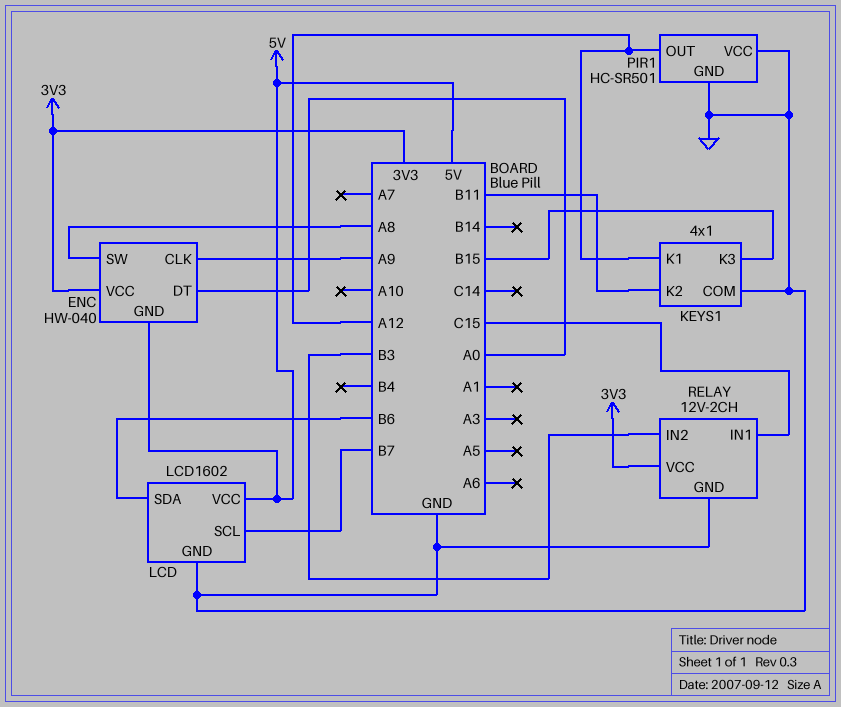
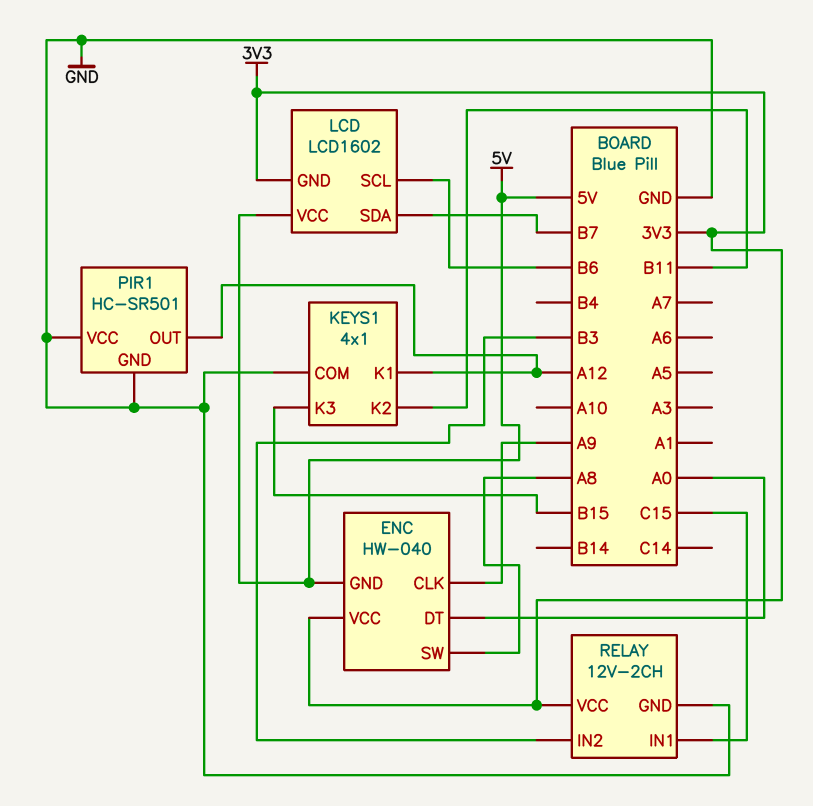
LCD pin GND: GND -> 3V3
LCD pin SCL: B7 -> B6
LCD pin SDA: B6 -> B7

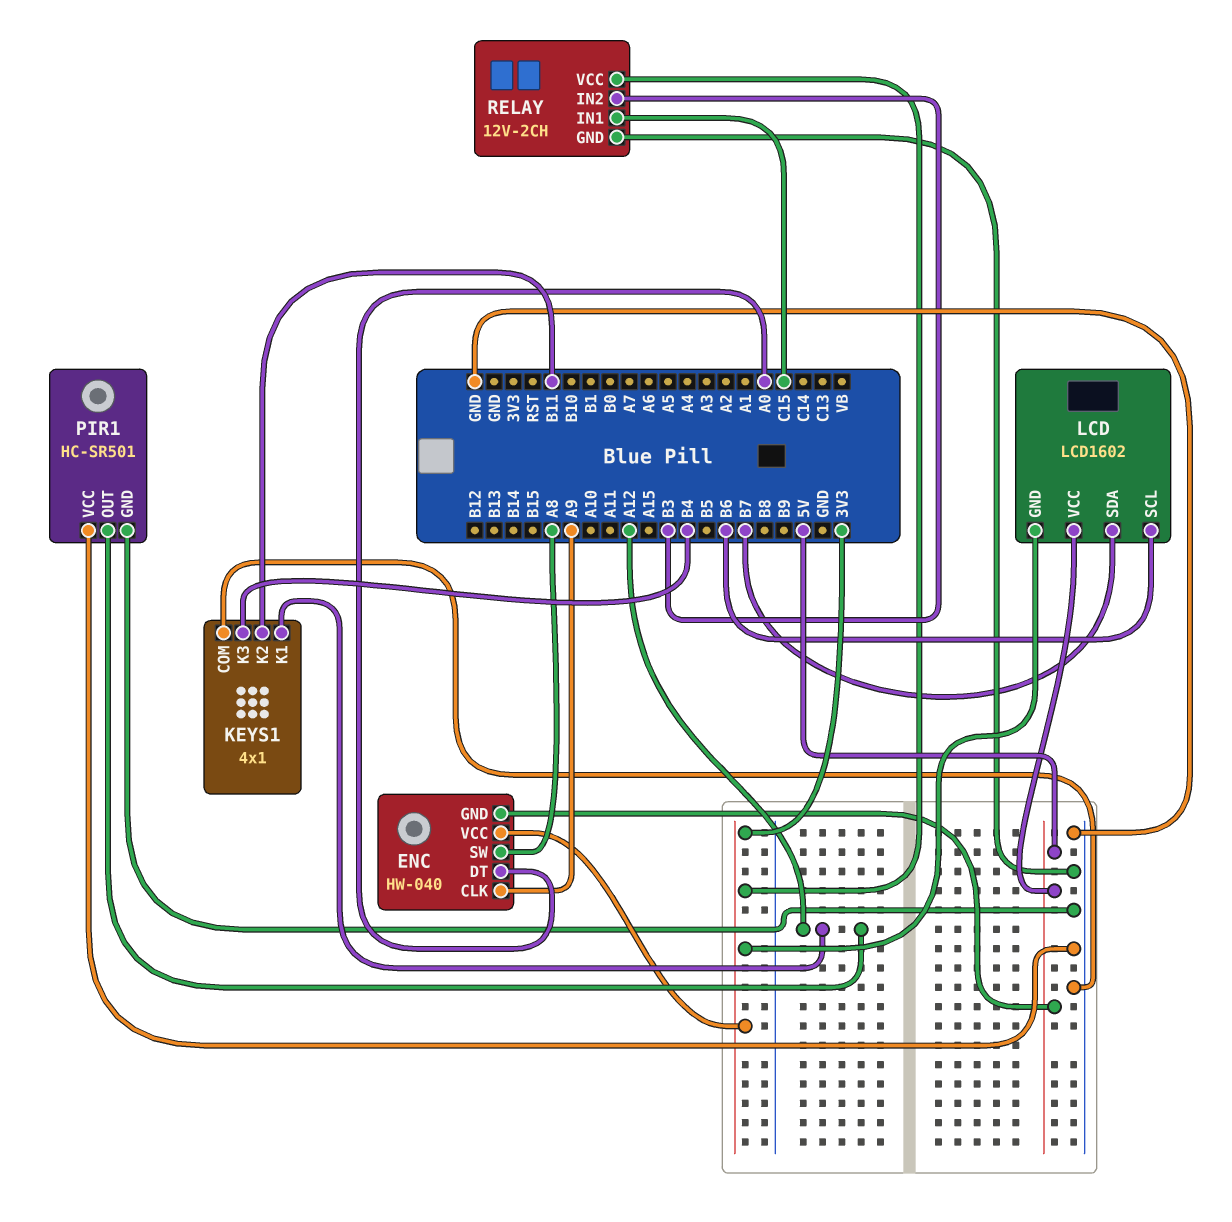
KEYS1 pin K3: B15 -> B4

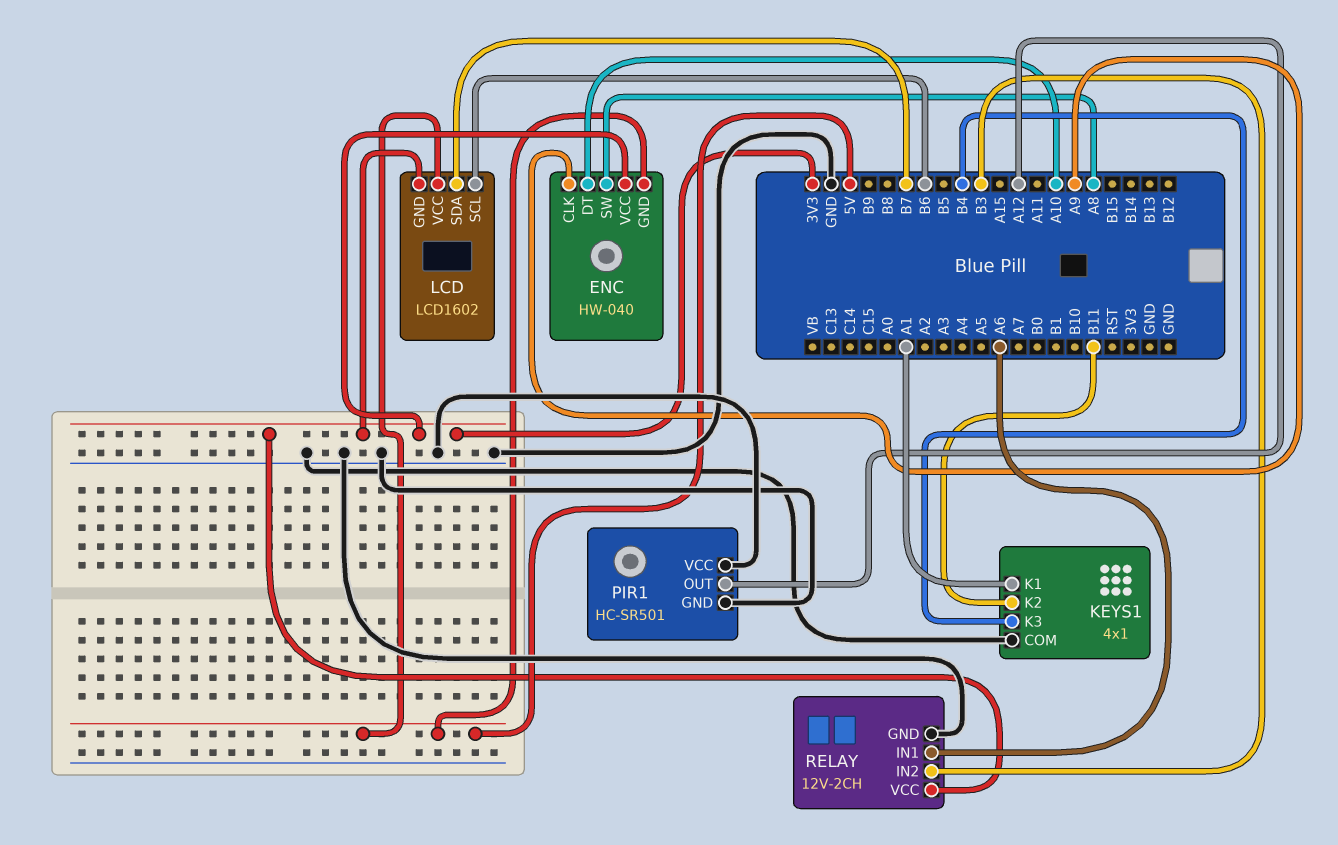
ENC pin DT: A0 -> A10
KEYS1 pin K1: A12 -> A1
RELAY pin IN1: C15 -> A6

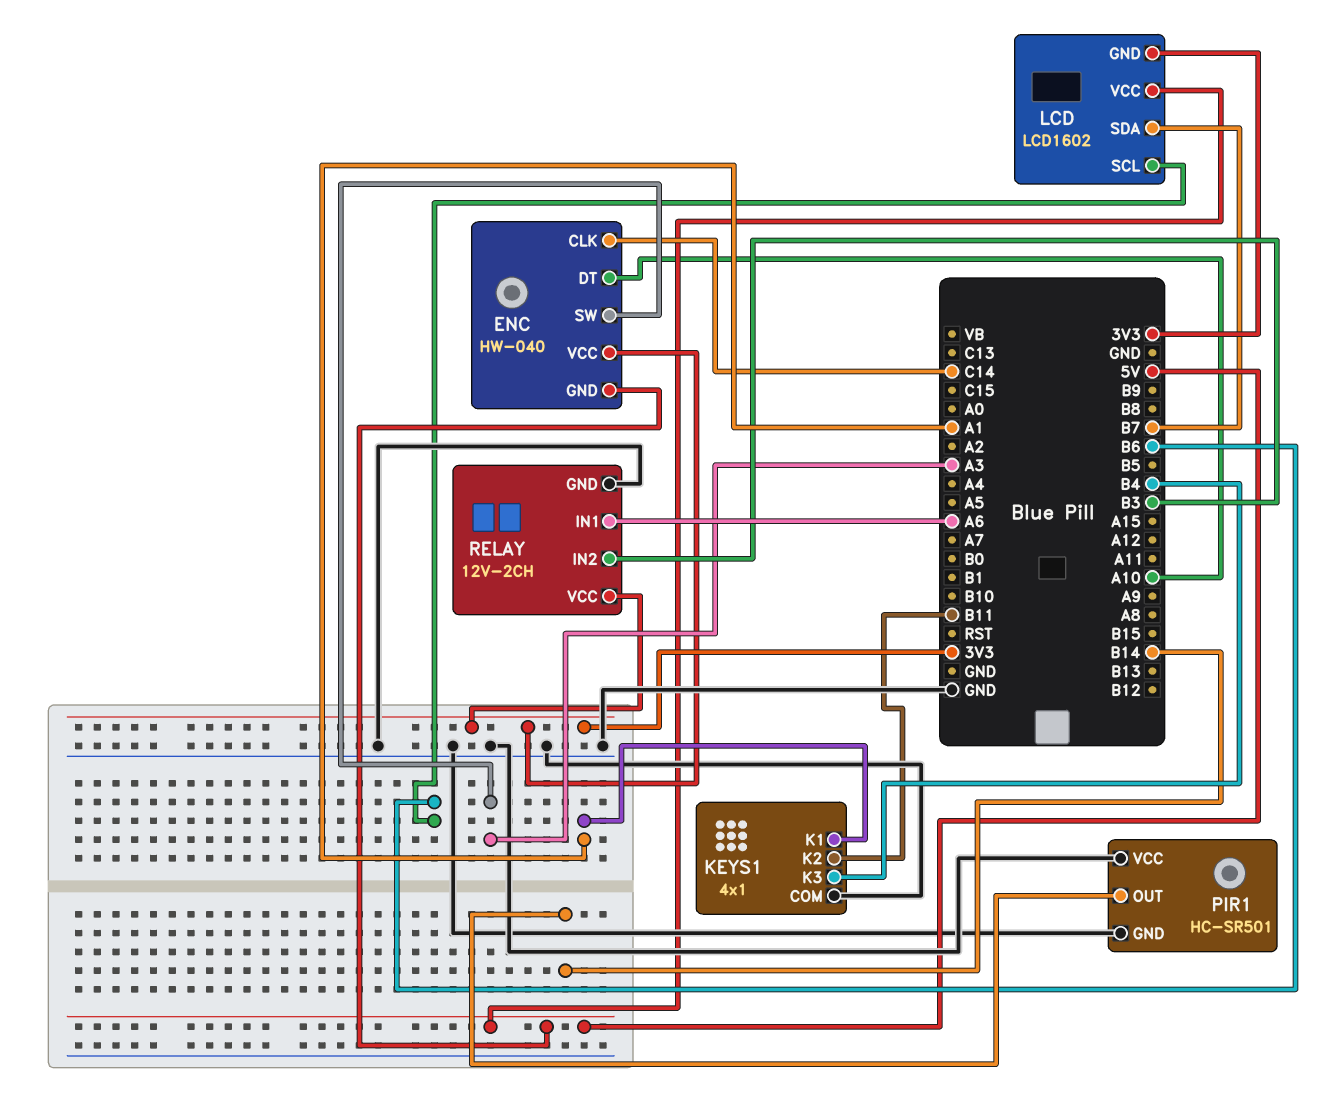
ENC pin CLK: A9 -> C14
ENC pin SW: A8 -> A3
PIR1 pin OUT: A12 -> B14

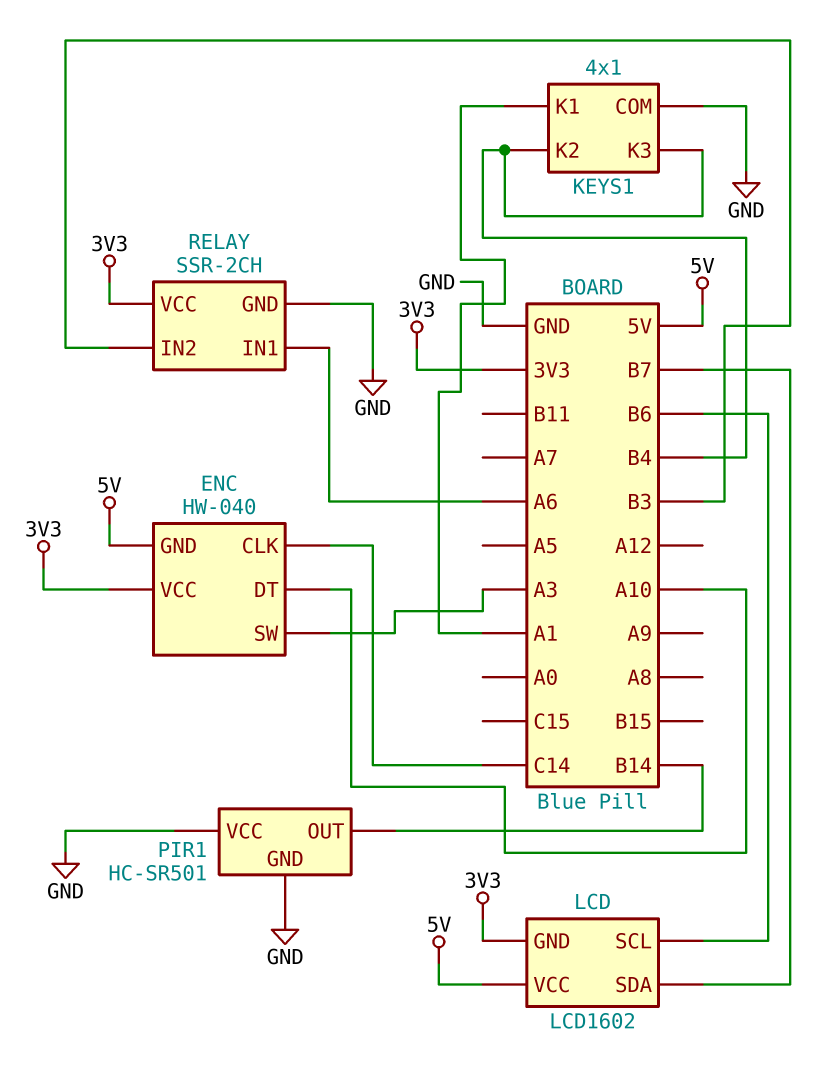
KEYS1 pin K2: B11 -> B4
RELAY: 12V-2CH -> SSR-2CH

